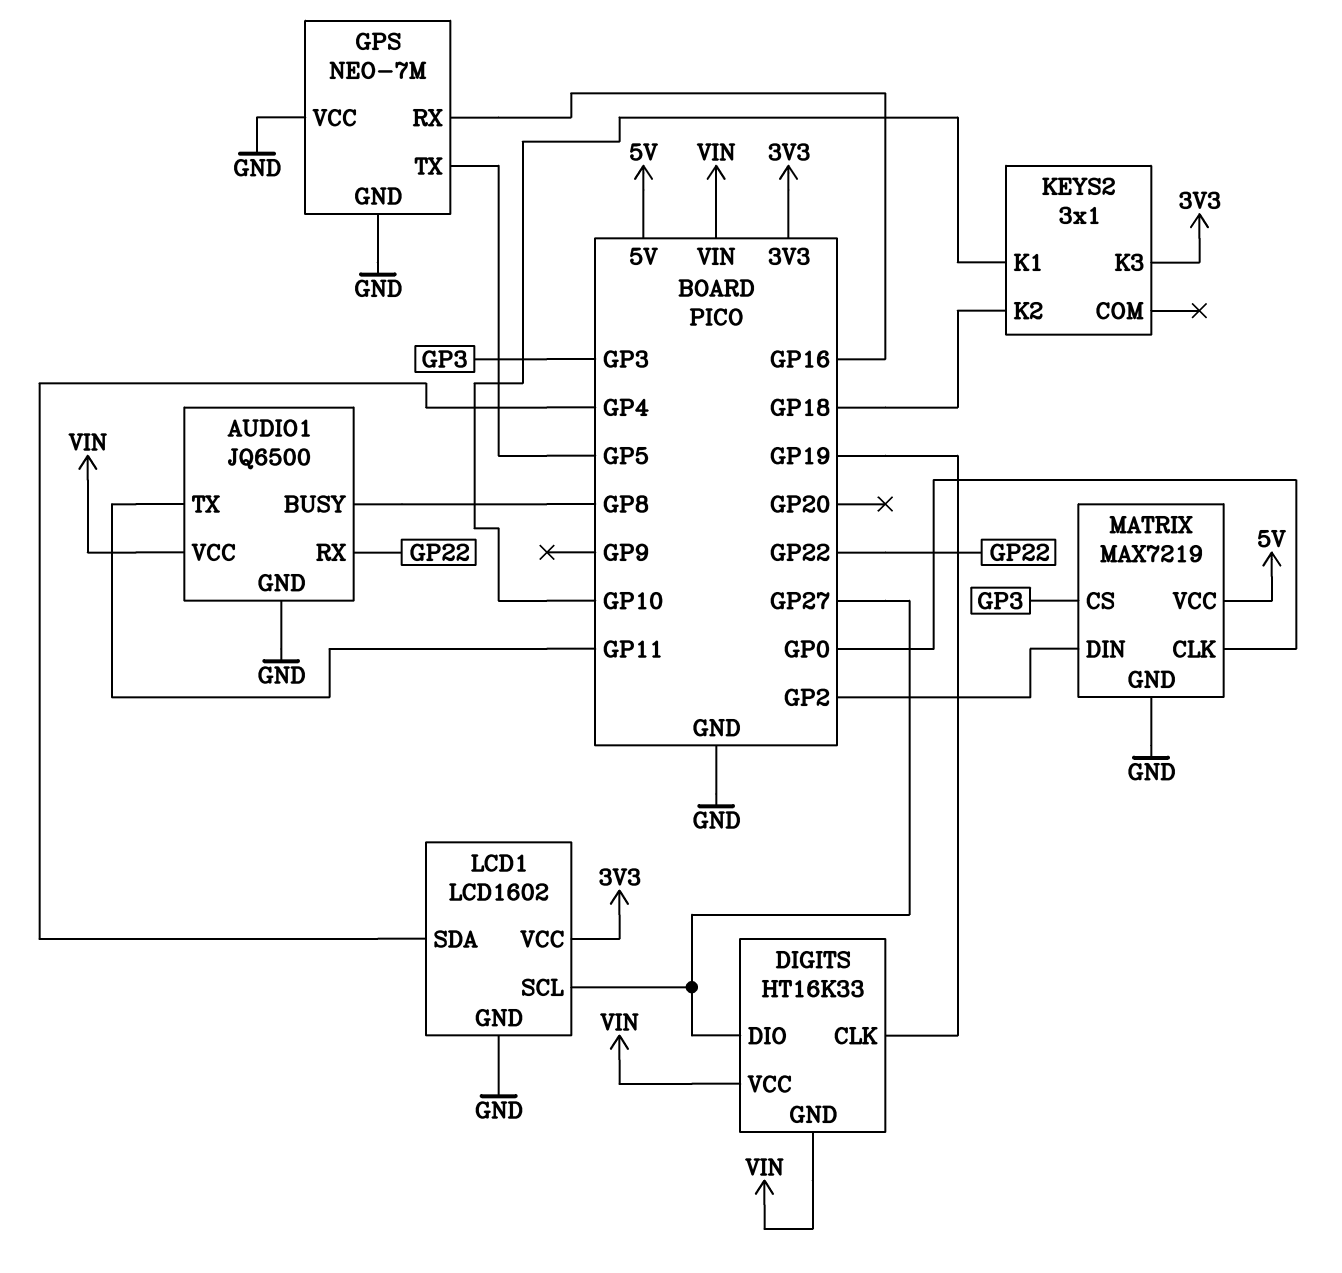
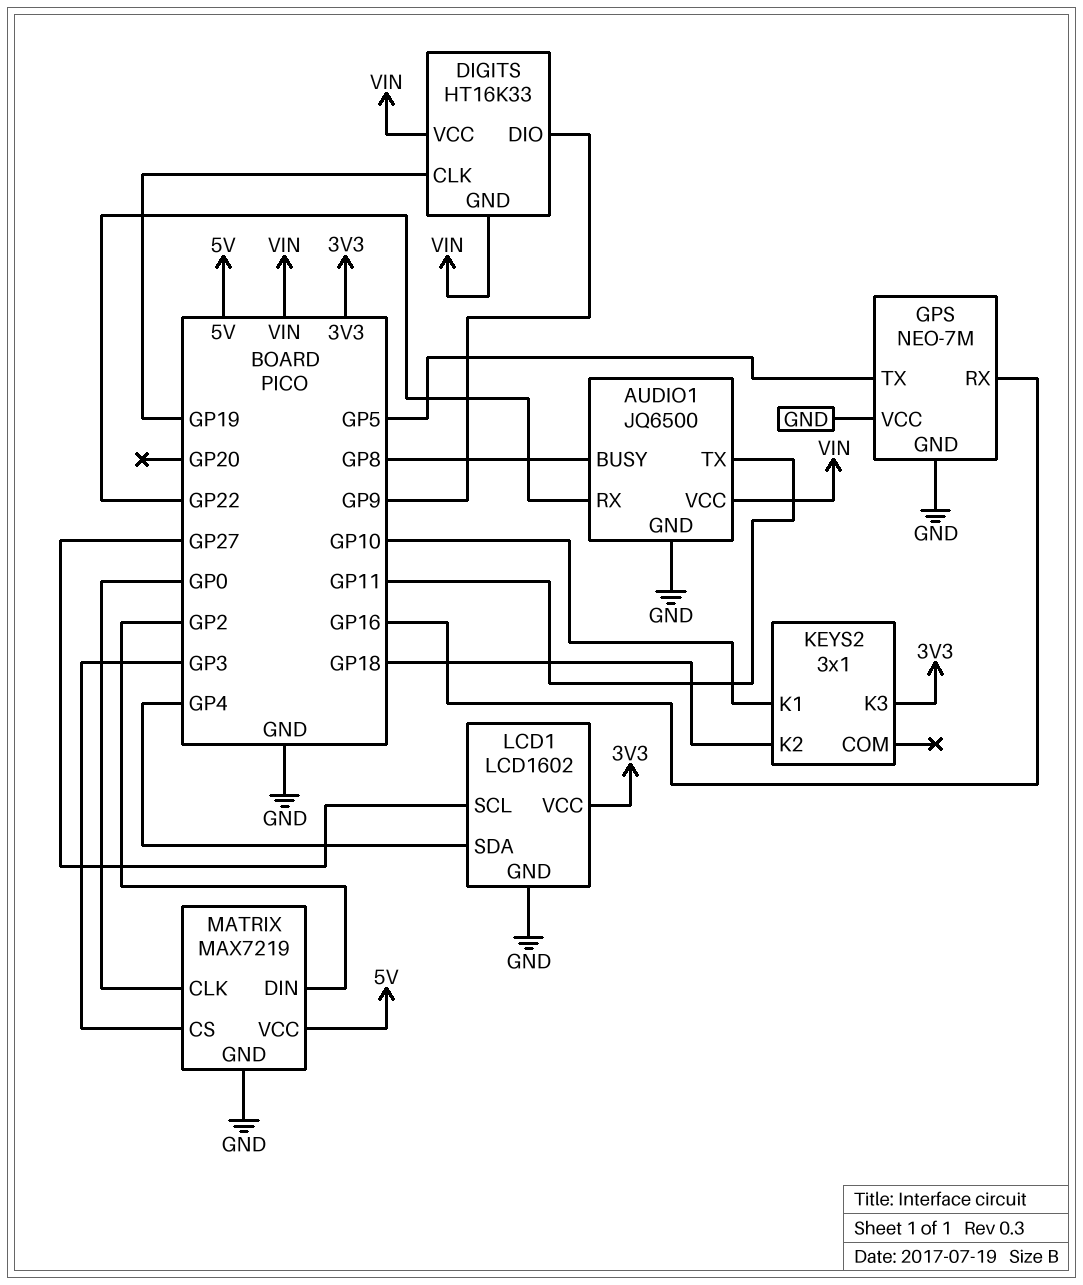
DIGITS pin DIO: GP27 -> GP9

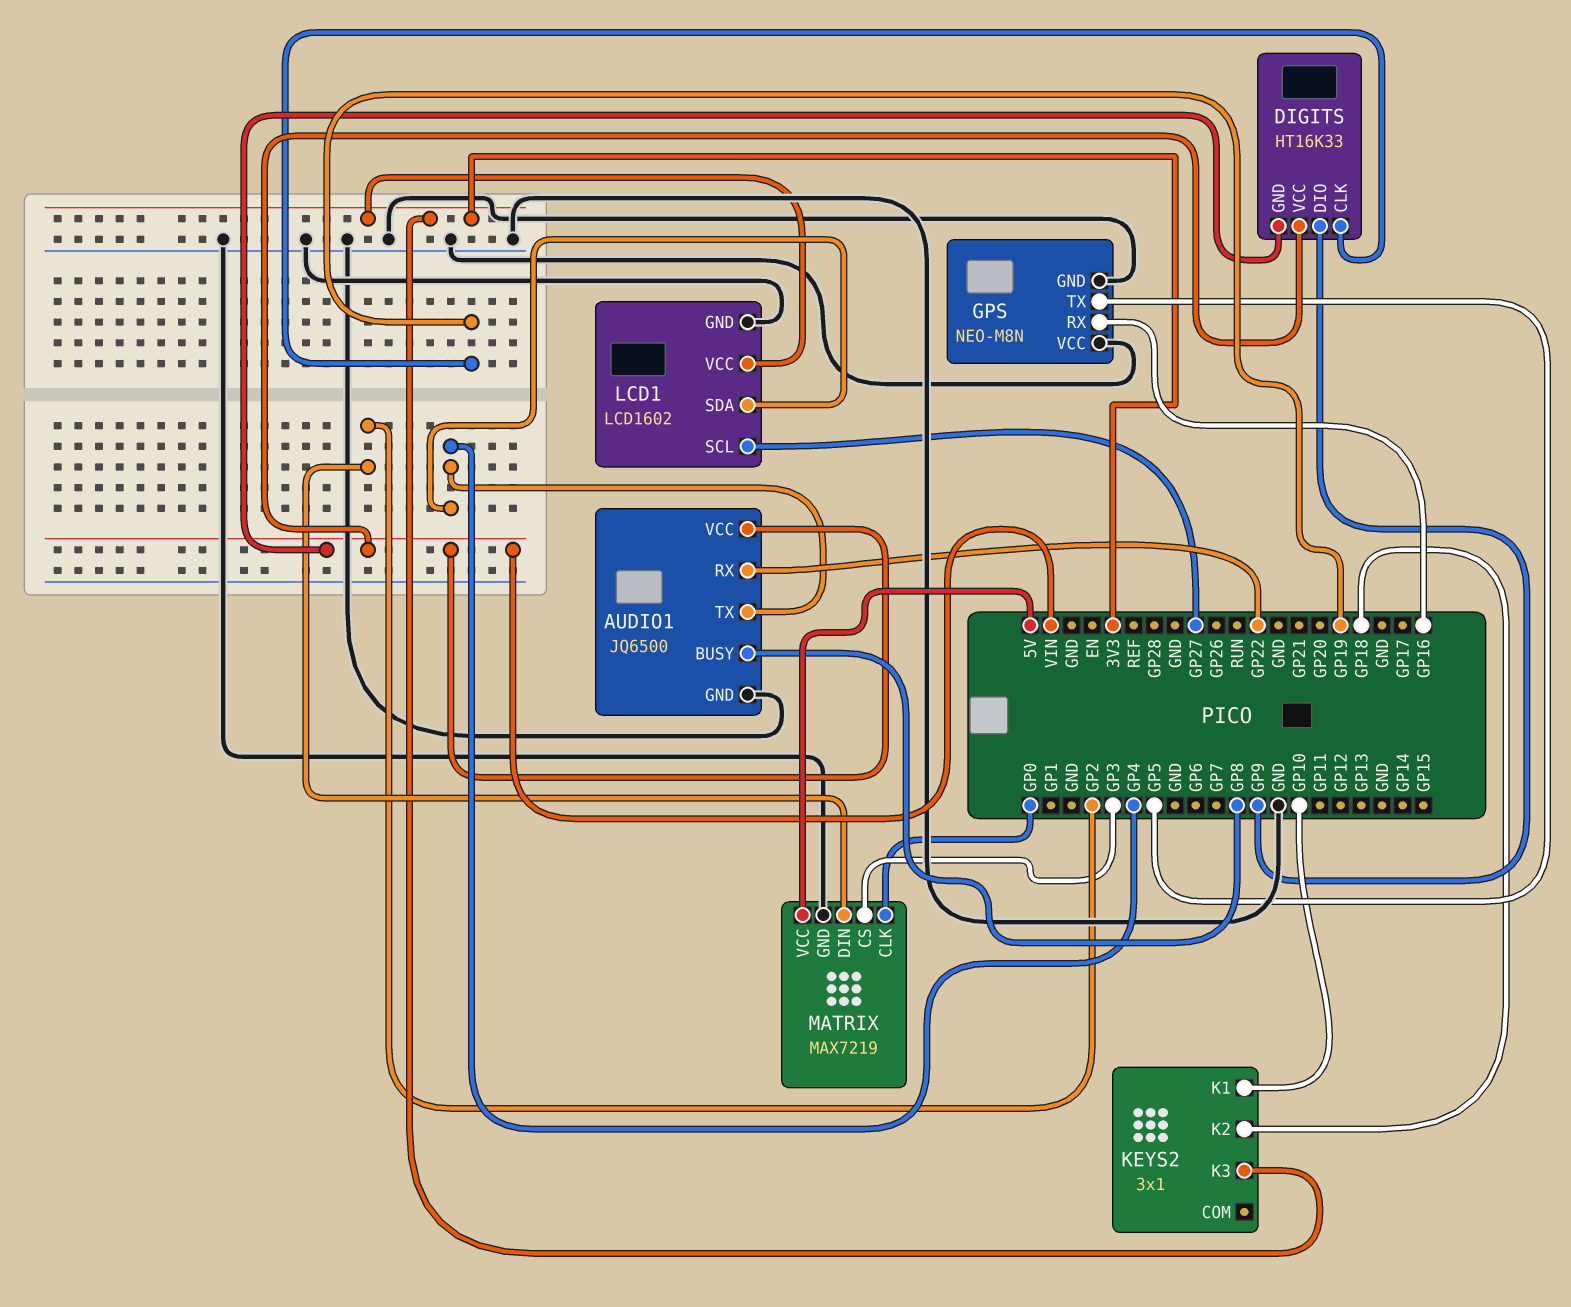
AUDIO1 pin TX: GP11 -> GP4
GPS: NEO-7M -> NEO-M8N

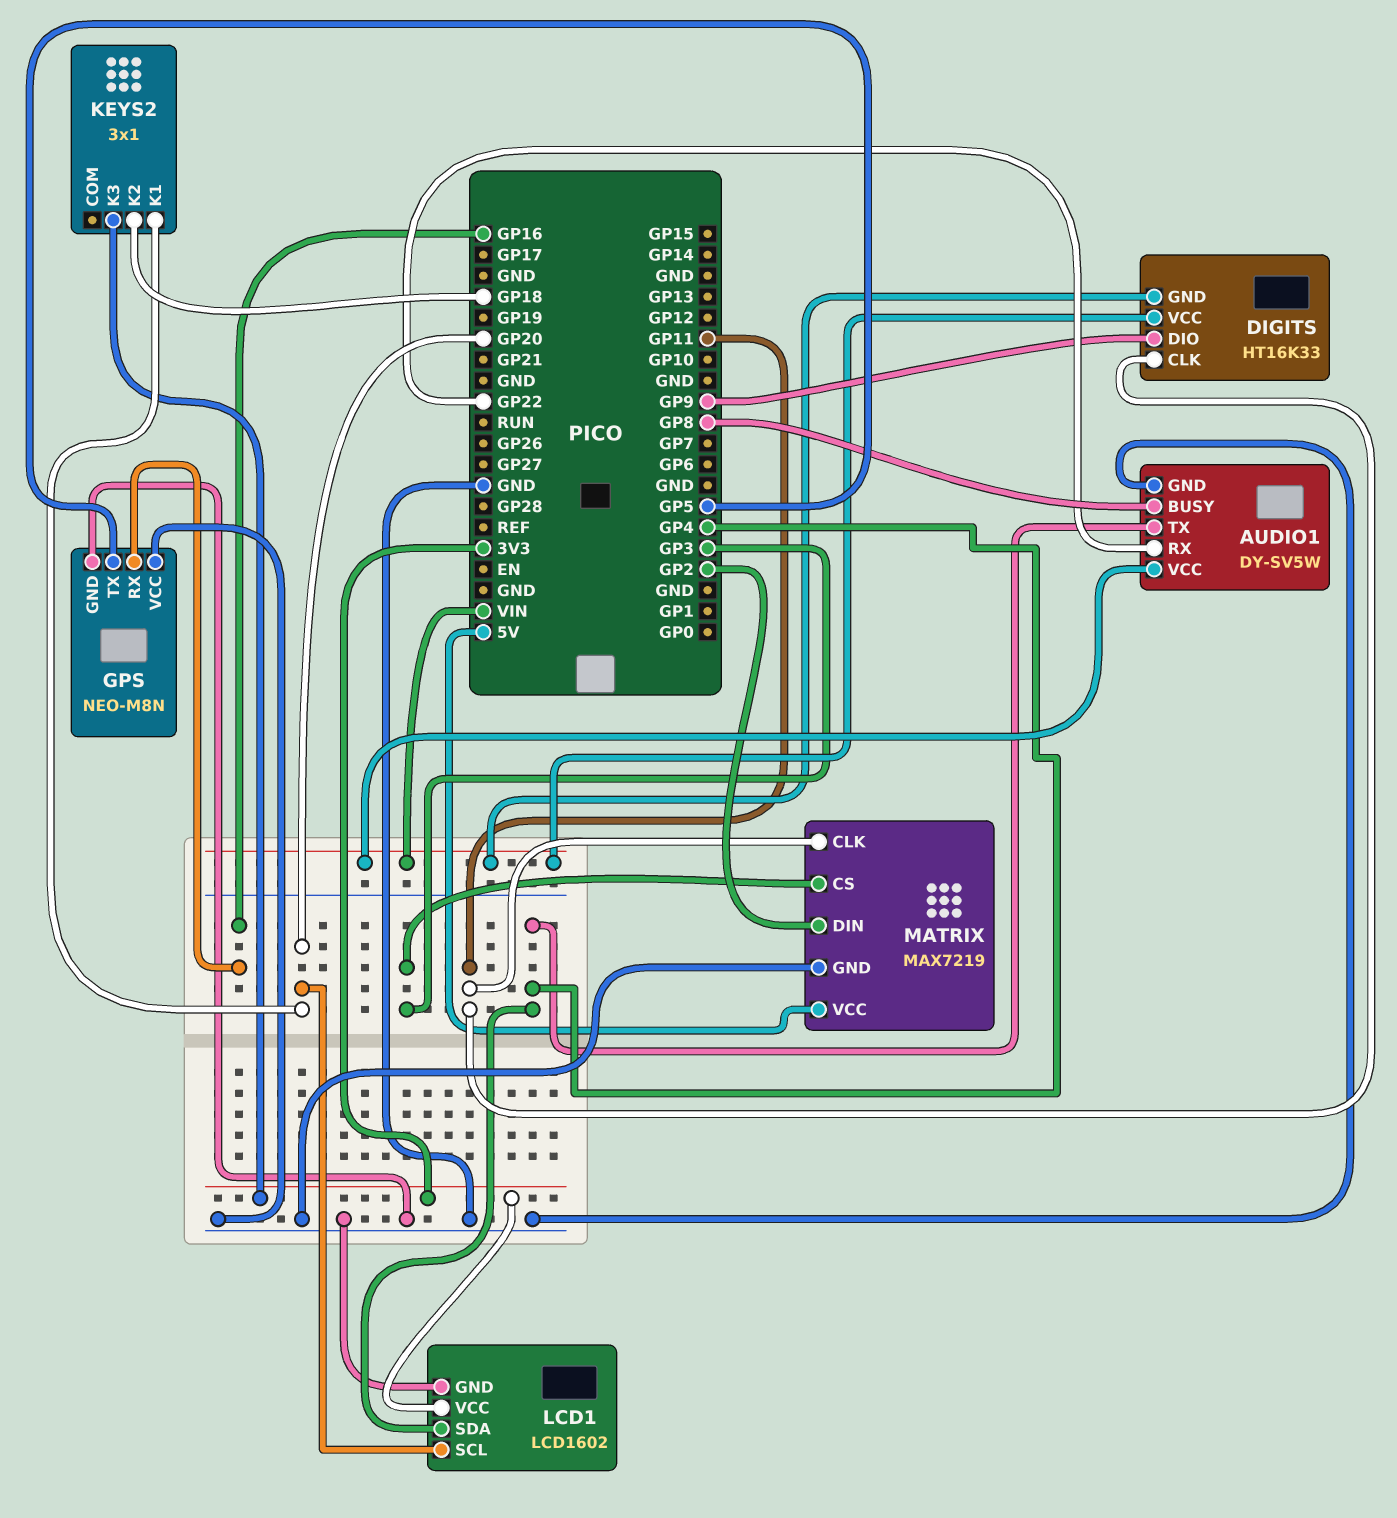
AUDIO1: JQ6500 -> DY-SV5W
DIGITS pin CLK: GP19 -> GP11
KEYS2 pin K1: GP10 -> GP20
LCD1 pin SCL: GP27 -> GP20
MATRIX pin CLK: GP0 -> GP11

